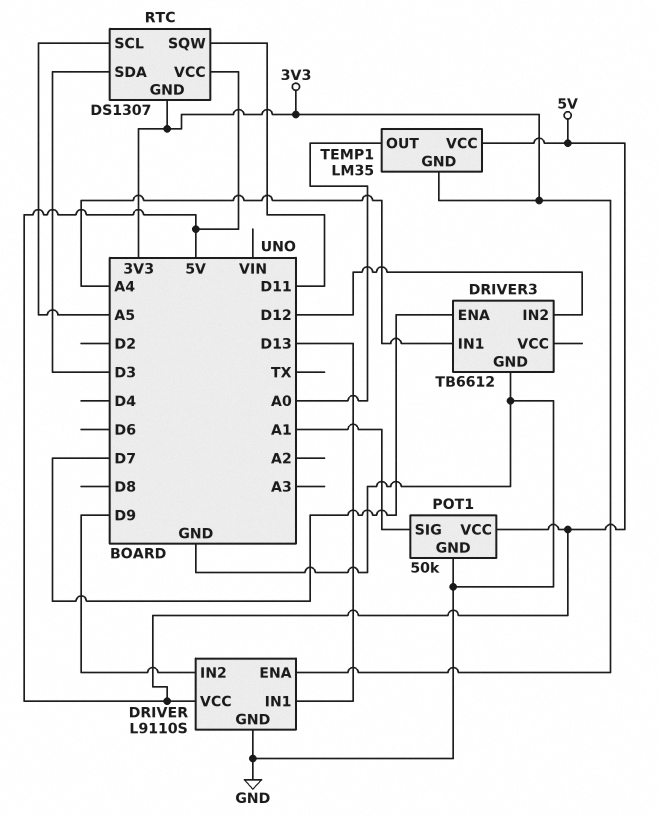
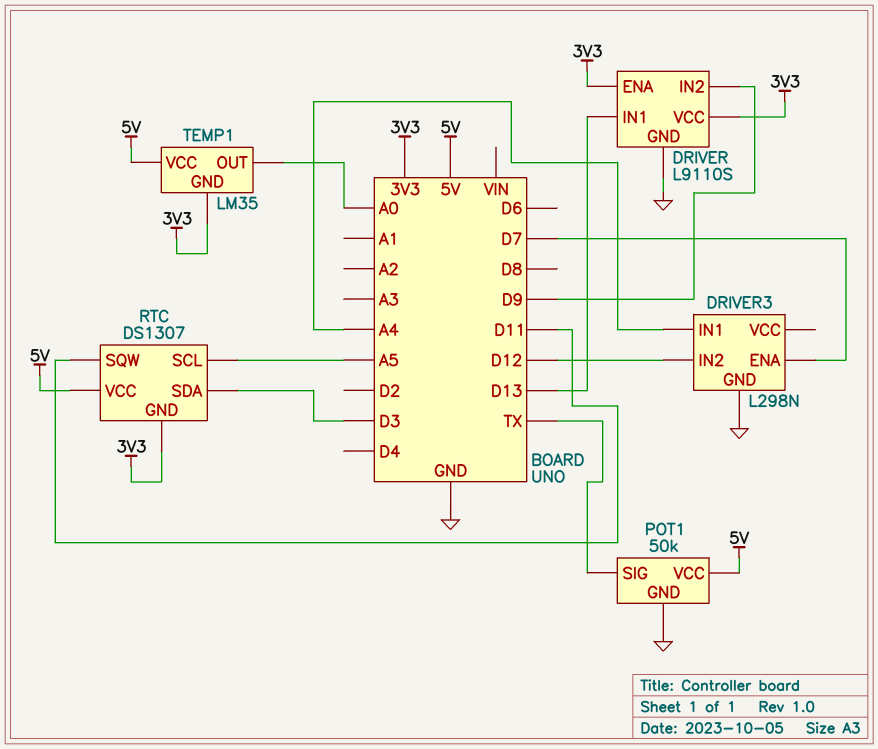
DRIVER pin VCC: 5V -> 3V3
DRIVER3: TB6612 -> L298N
POT1 pin SIG: A1 -> TX

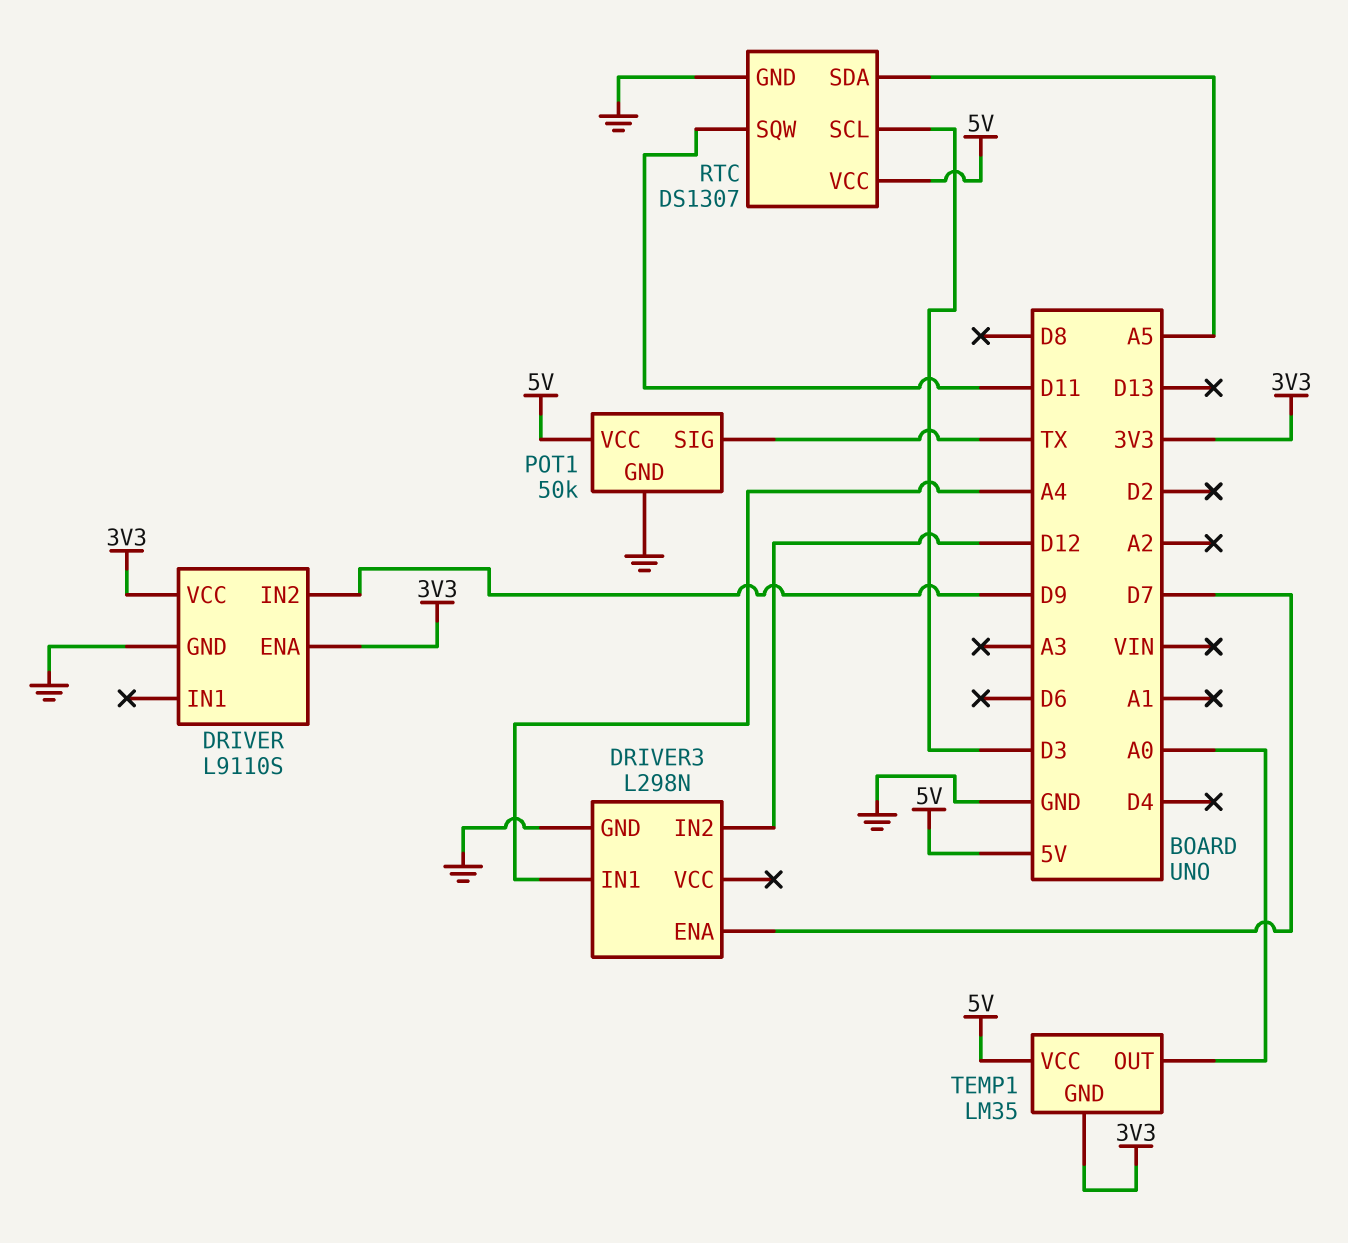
DRIVER pin IN1: D13 -> none
RTC pin GND: 3V3 -> GND
RTC pin SCL: A5 -> D3
RTC pin SDA: D3 -> A5

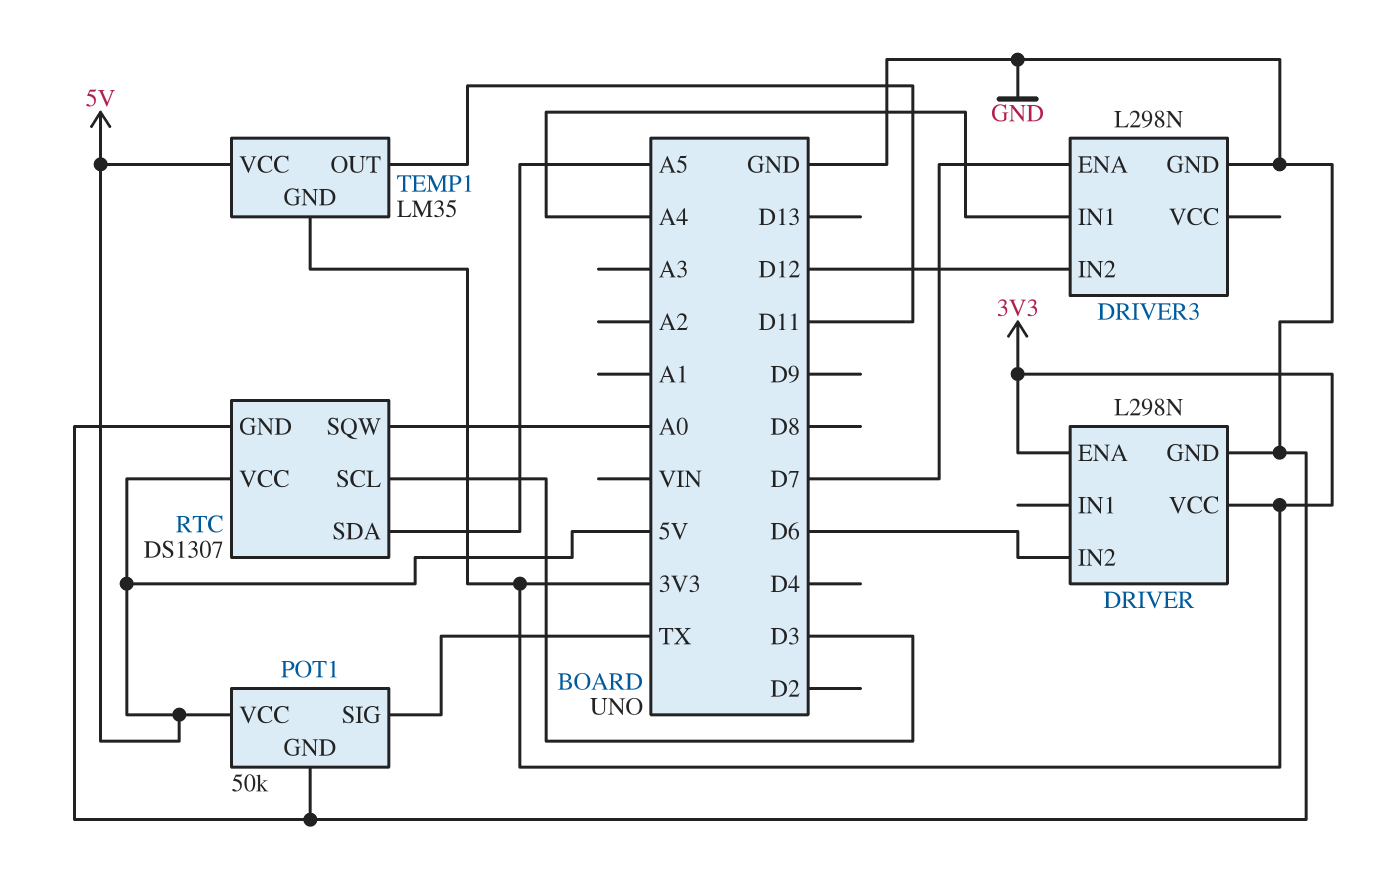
DRIVER: L9110S -> L298N
DRIVER pin IN2: D9 -> D6
RTC pin SQW: D11 -> A0
TEMP1 pin OUT: A0 -> D11

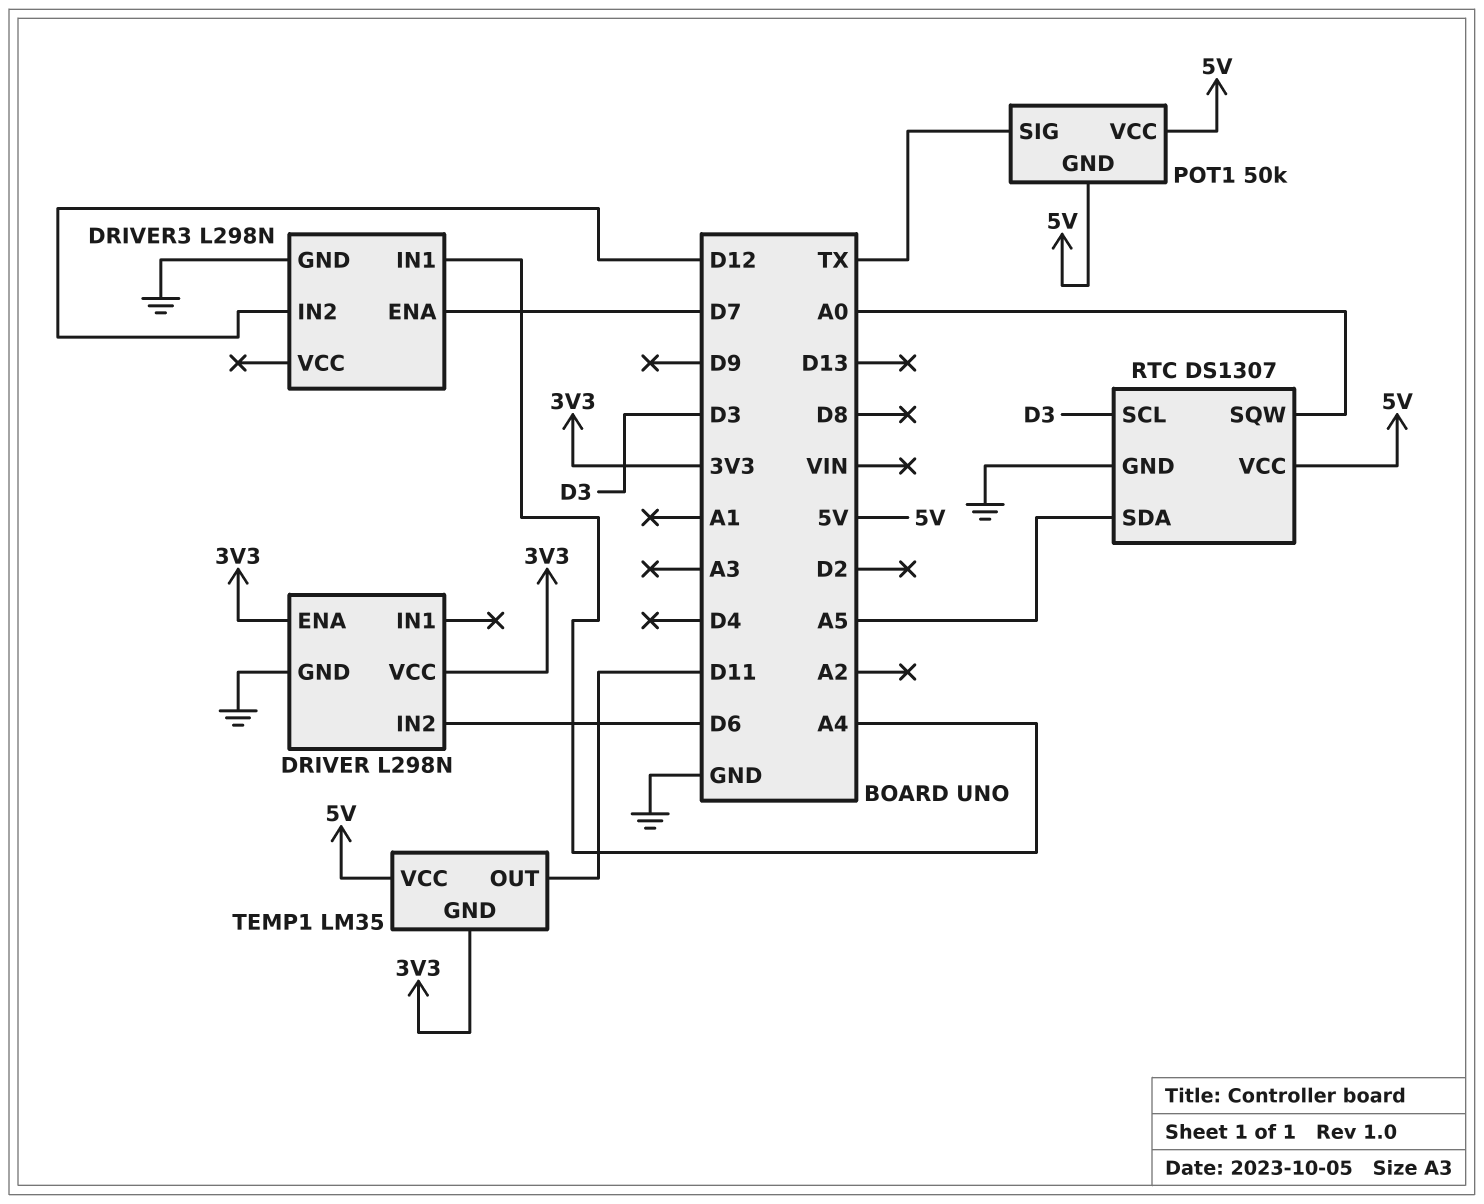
POT1 pin GND: GND -> 5V

